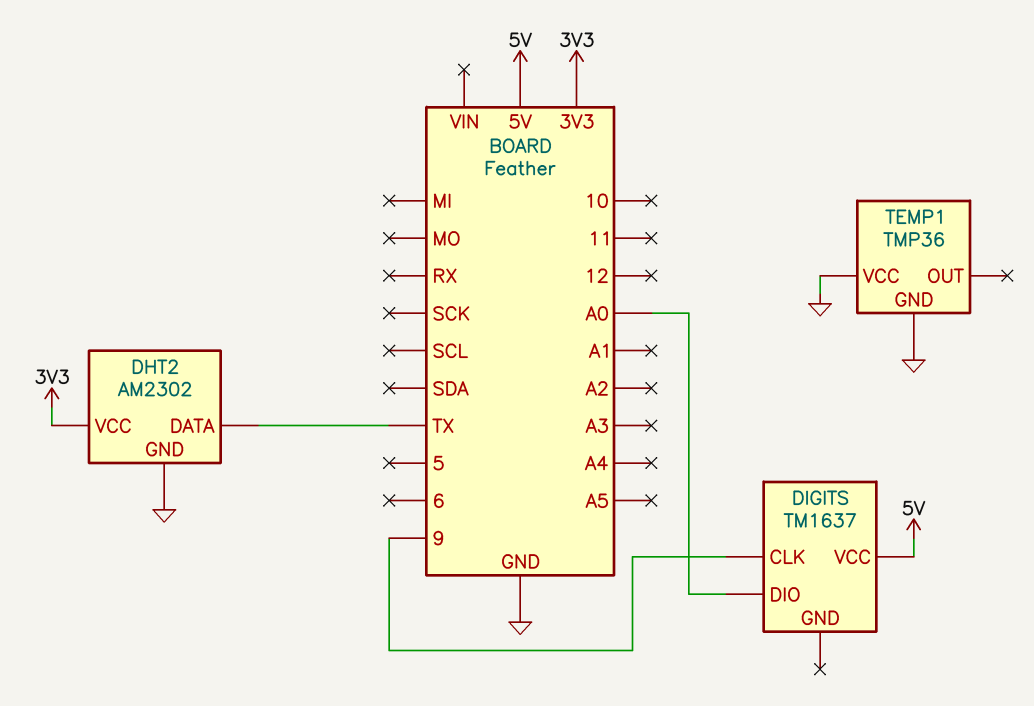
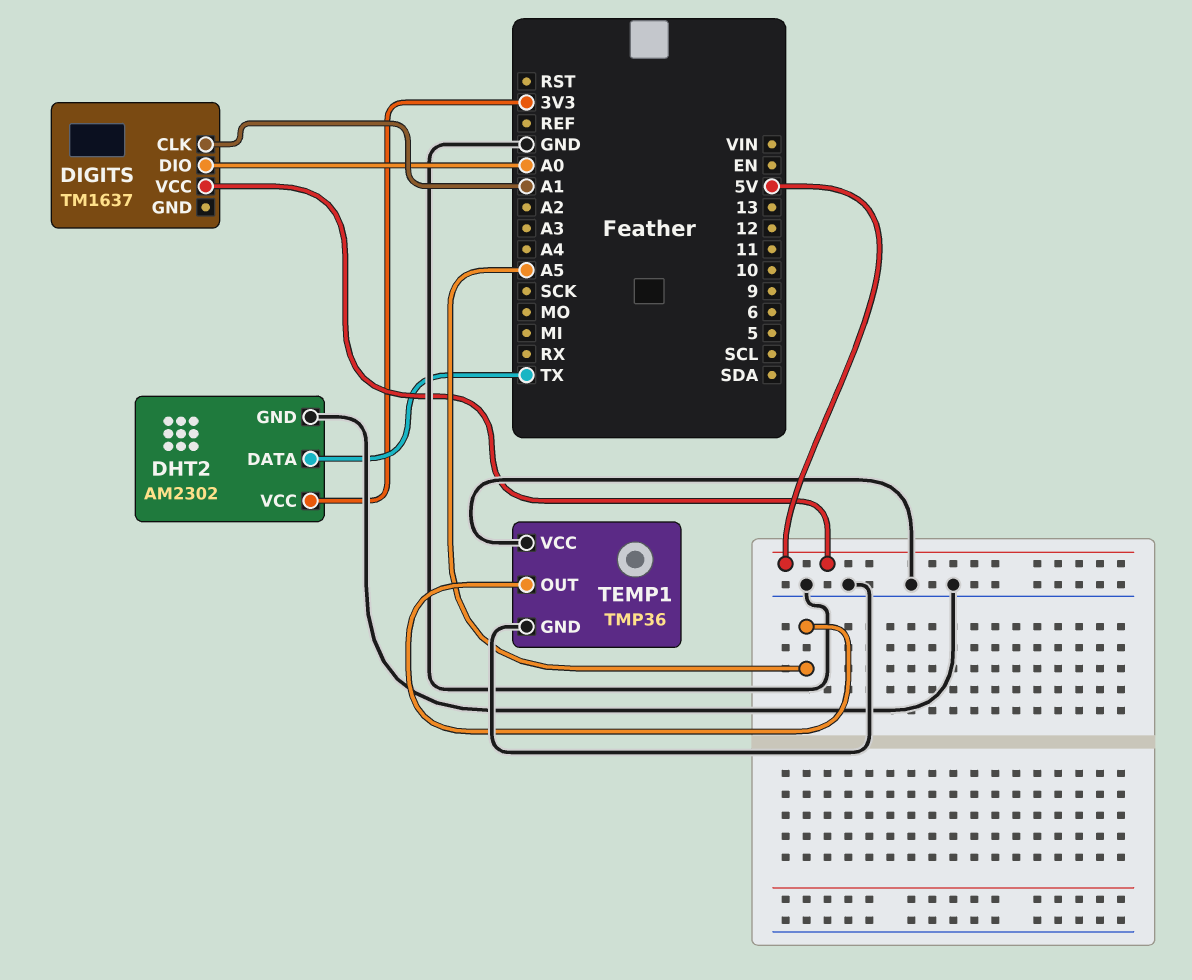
DIGITS pin CLK: 9 -> A1
TEMP1 pin OUT: none -> A5

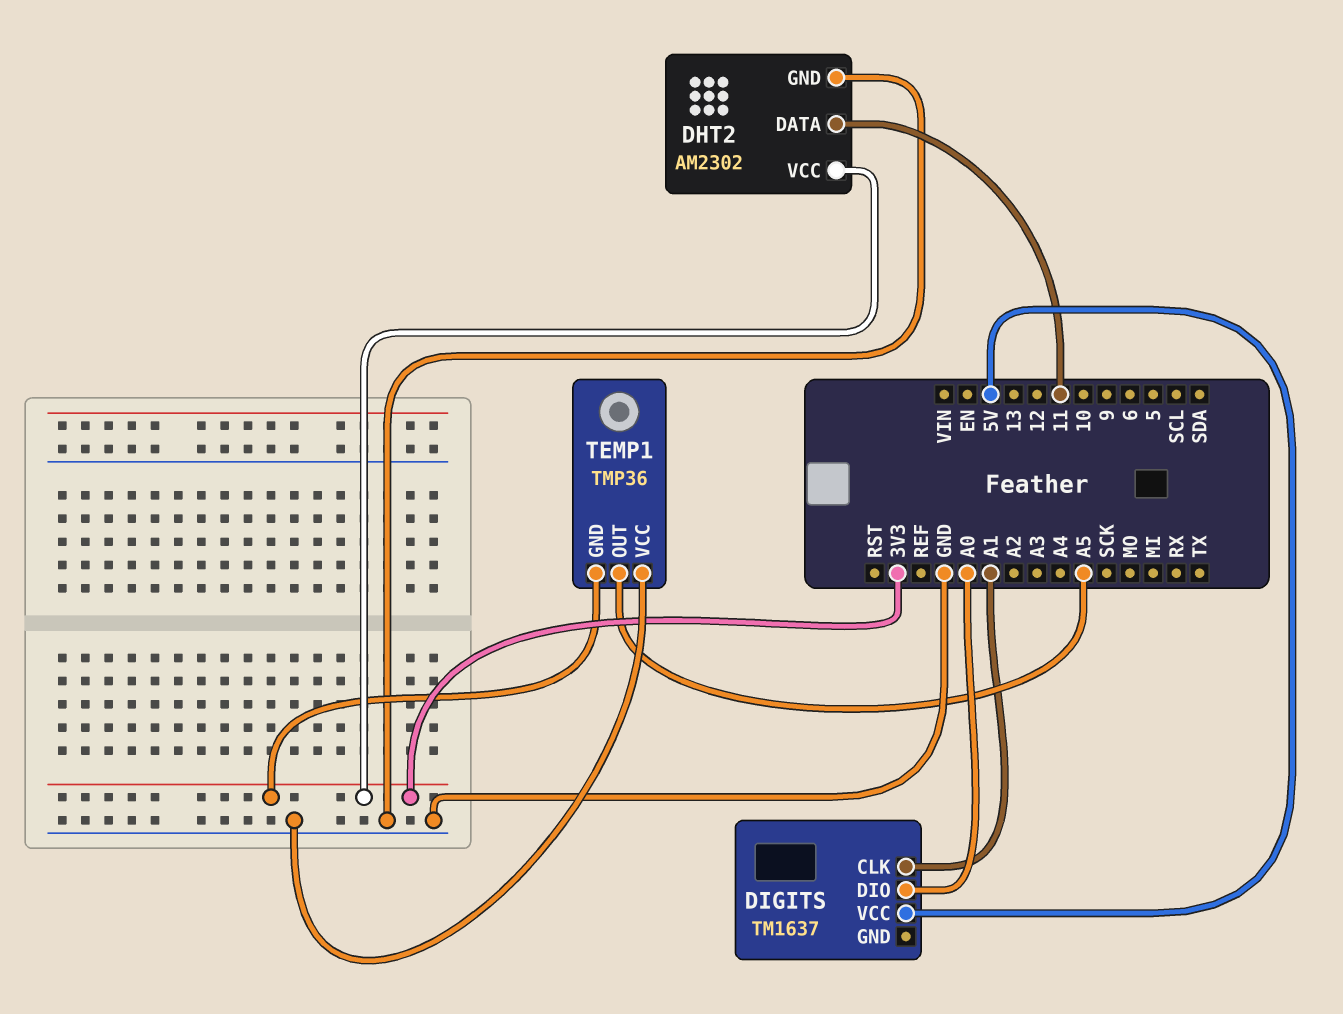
DHT2 pin DATA: TX -> 11
TEMP1 pin GND: GND -> 3V3

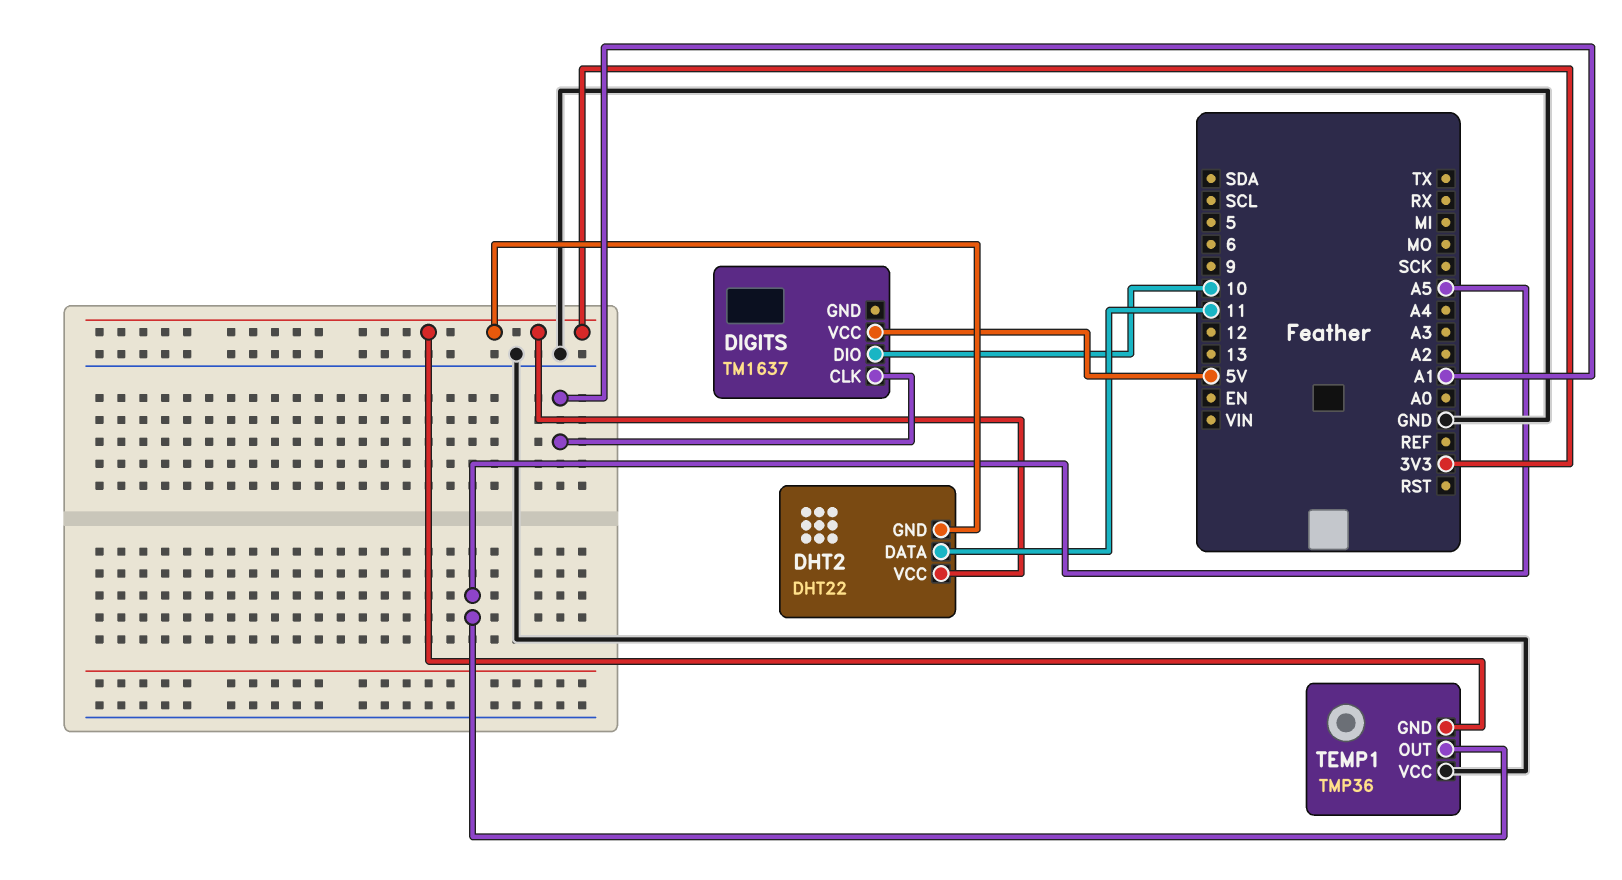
DHT2: AM2302 -> DHT22
DHT2 pin GND: GND -> 3V3
DIGITS pin DIO: A0 -> 10

